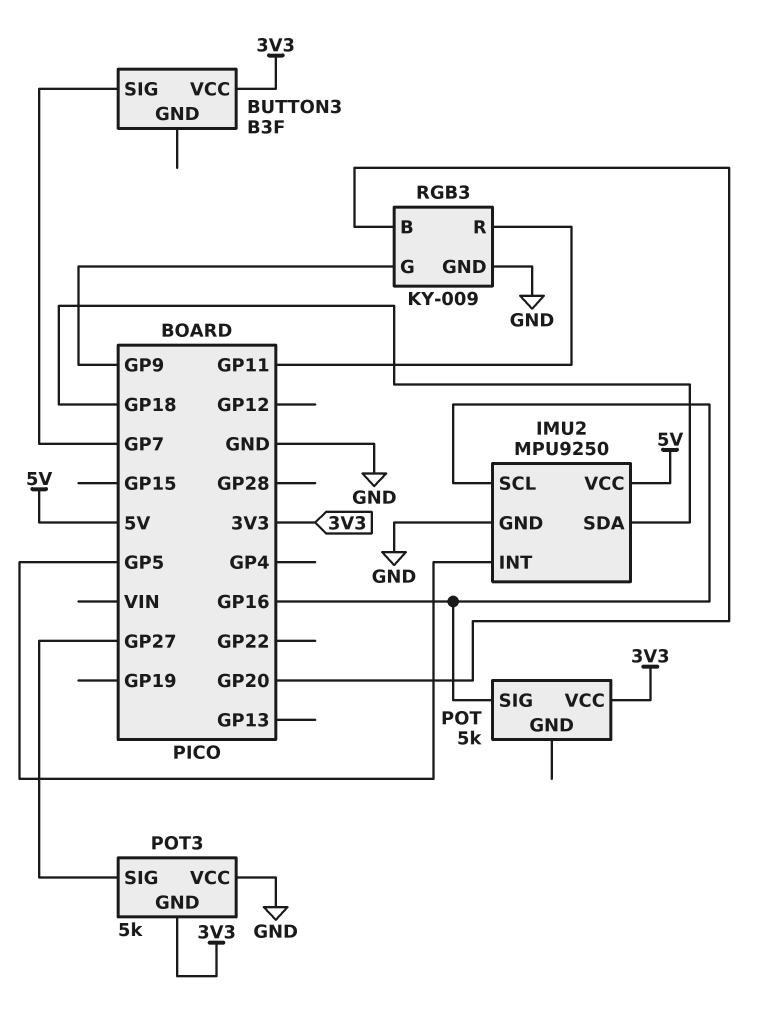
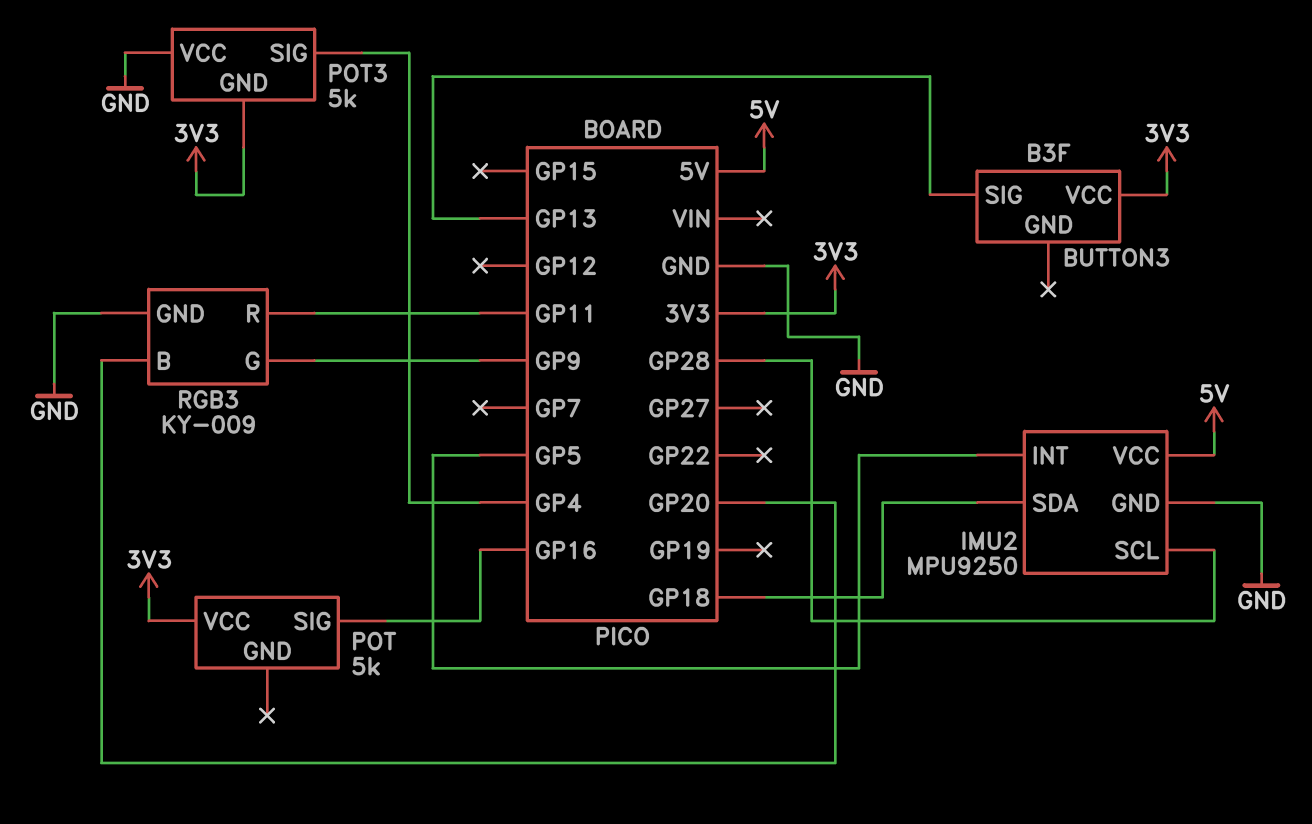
BUTTON3 pin SIG: GP7 -> GP13
IMU2 pin SCL: GP16 -> GP28
POT3 pin SIG: GP27 -> GP4

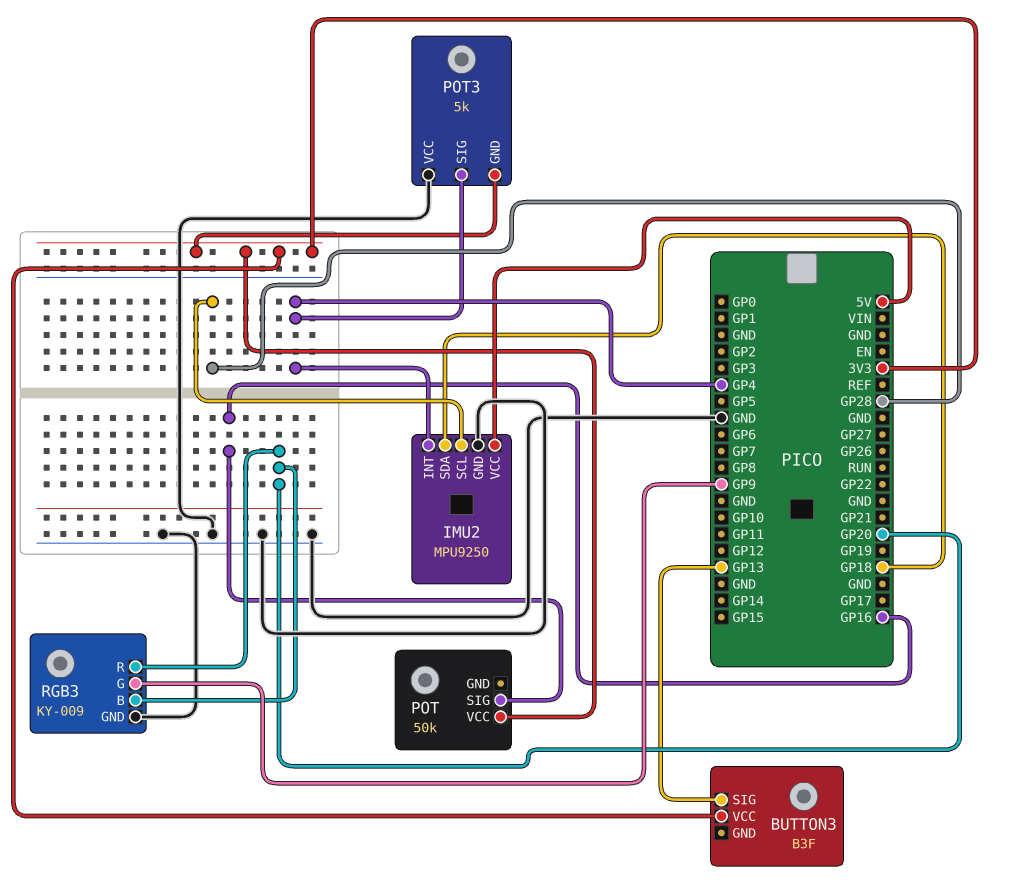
IMU2 pin INT: GP5 -> GP4
POT: 5k -> 50k
RGB3 pin R: GP11 -> GP20

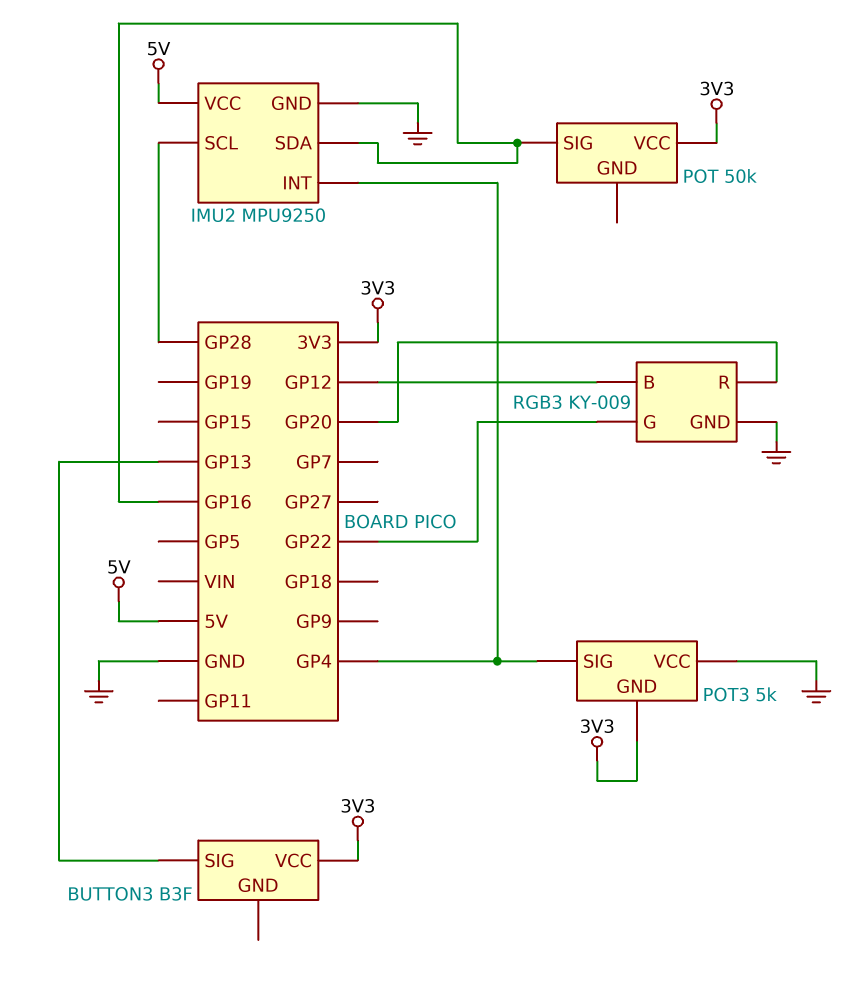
IMU2 pin SDA: GP18 -> GP16
RGB3 pin B: GP20 -> GP12
RGB3 pin G: GP9 -> GP22

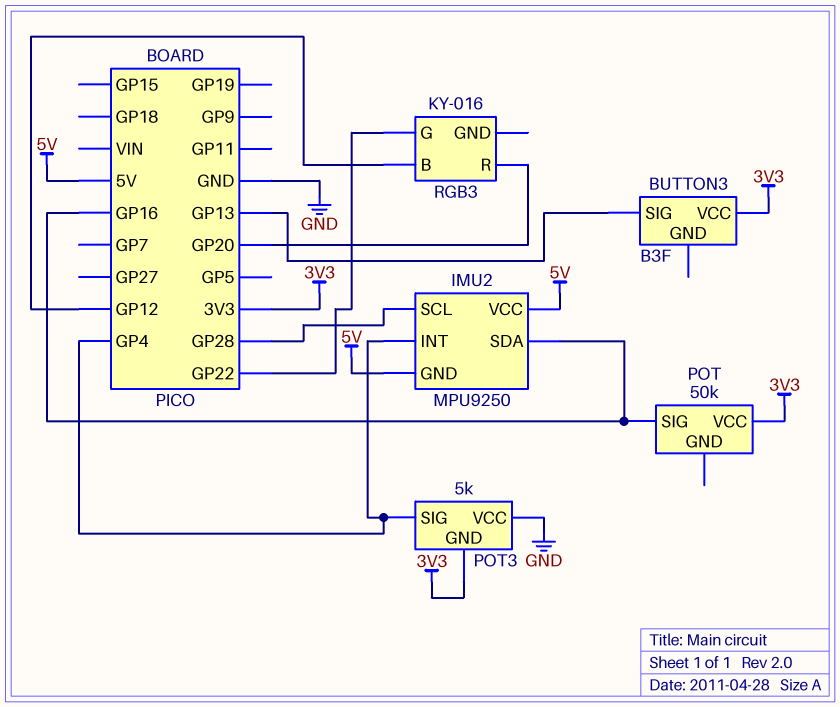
IMU2 pin GND: GND -> 5V
RGB3: KY-009 -> KY-016
RGB3 pin GND: GND -> none

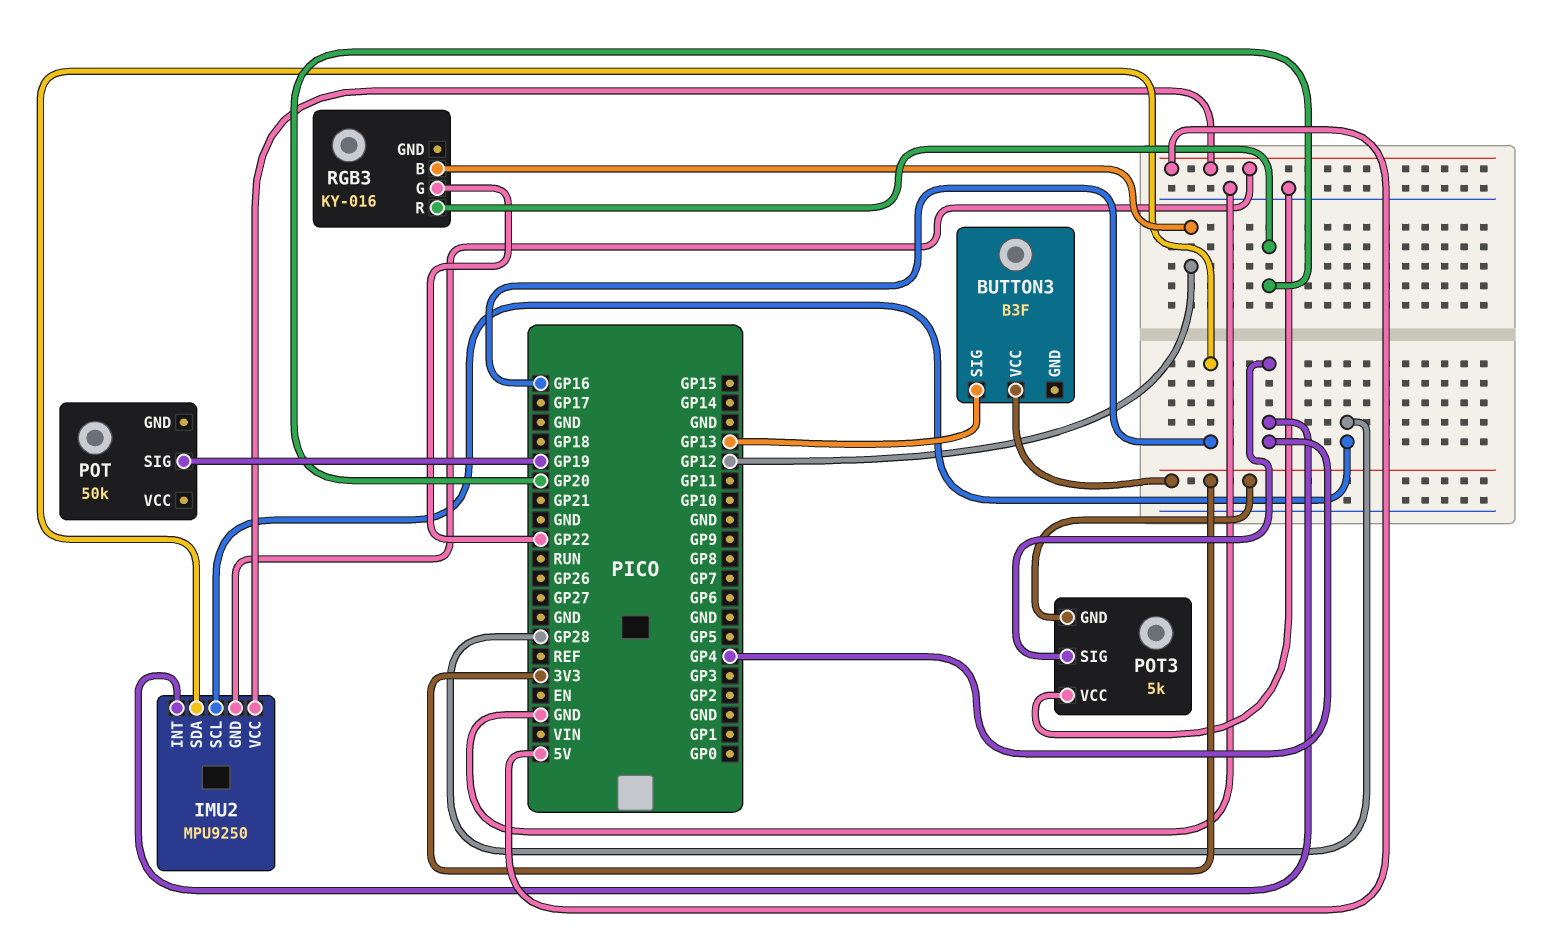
POT pin SIG: GP16 -> GP19
POT pin VCC: 3V3 -> none

